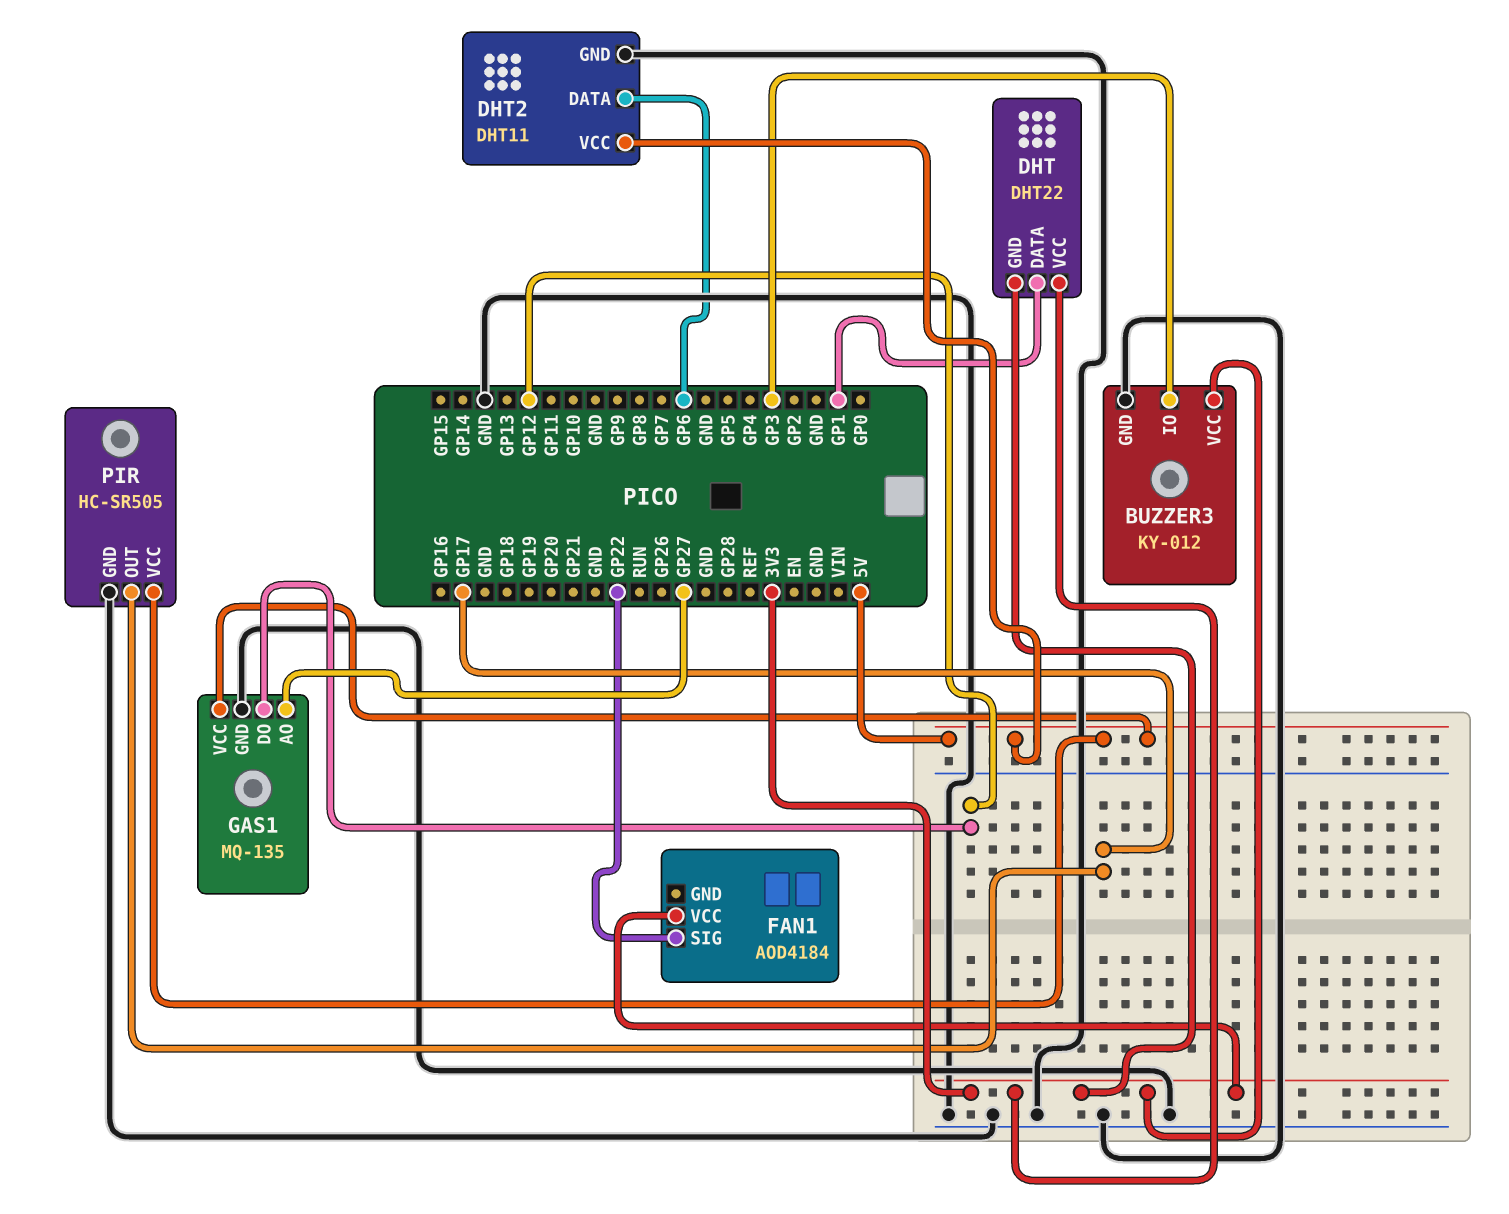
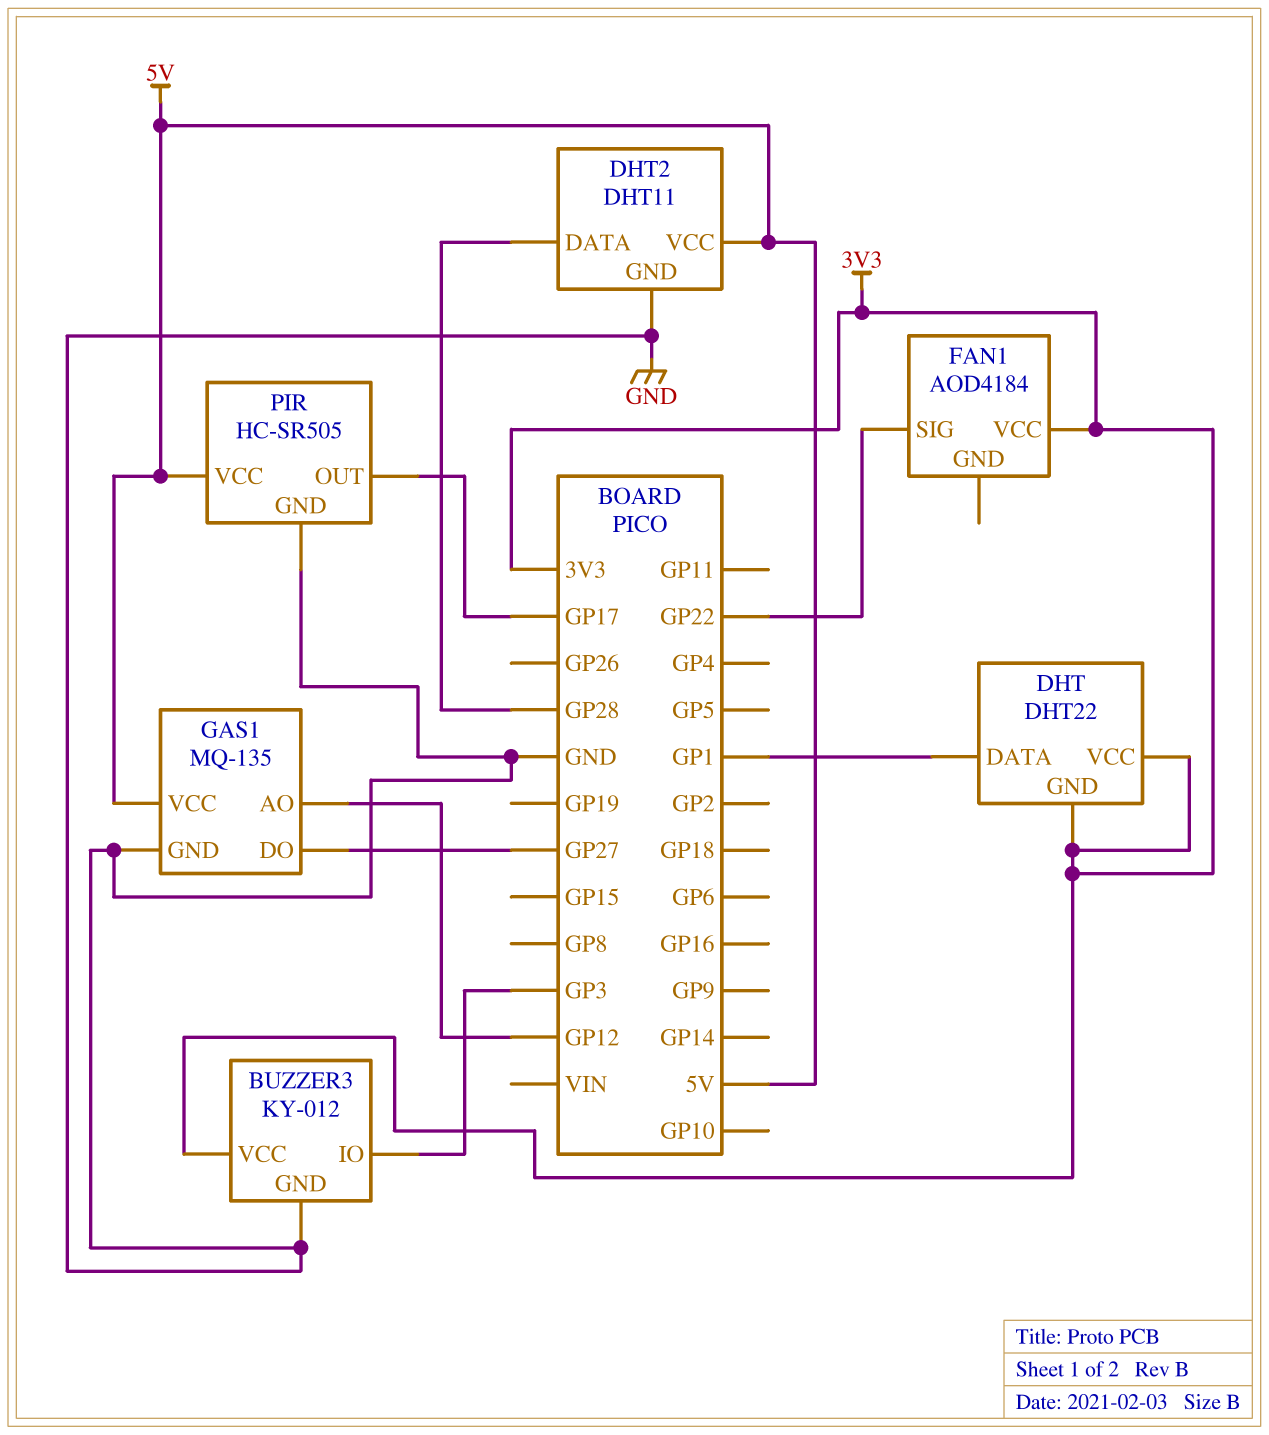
DHT2 pin DATA: GP6 -> GP28
GAS1 pin AO: GP27 -> GP12
GAS1 pin DO: GP12 -> GP27

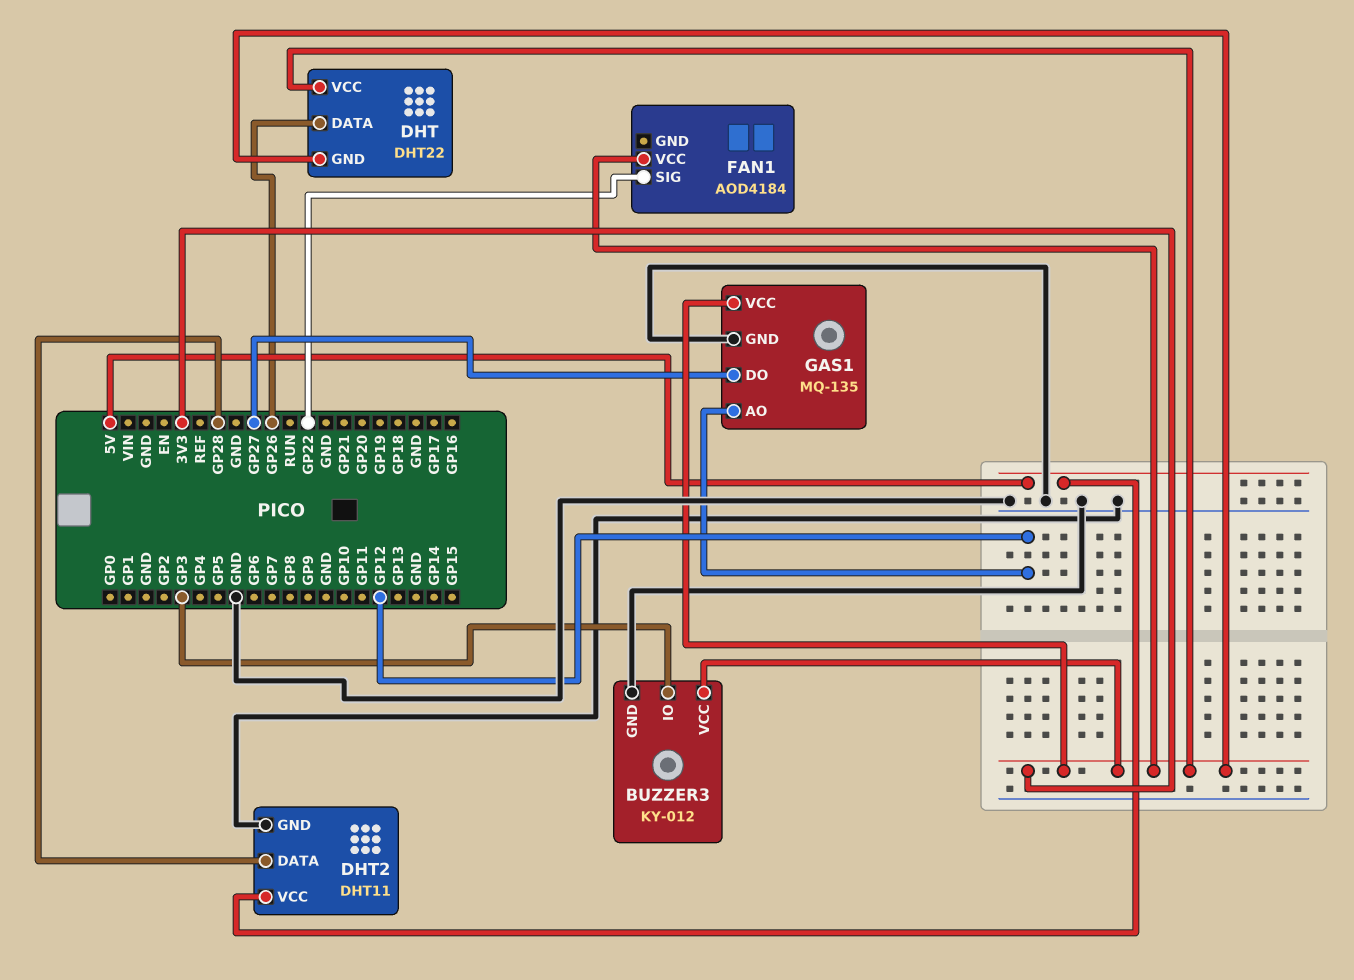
DHT pin DATA: GP1 -> GP26
GAS1 pin VCC: 5V -> 3V3
PIR: HC-SR505 -> none
PIR pin GND: GND -> none
PIR pin OUT: GP17 -> none
PIR pin VCC: 5V -> none

